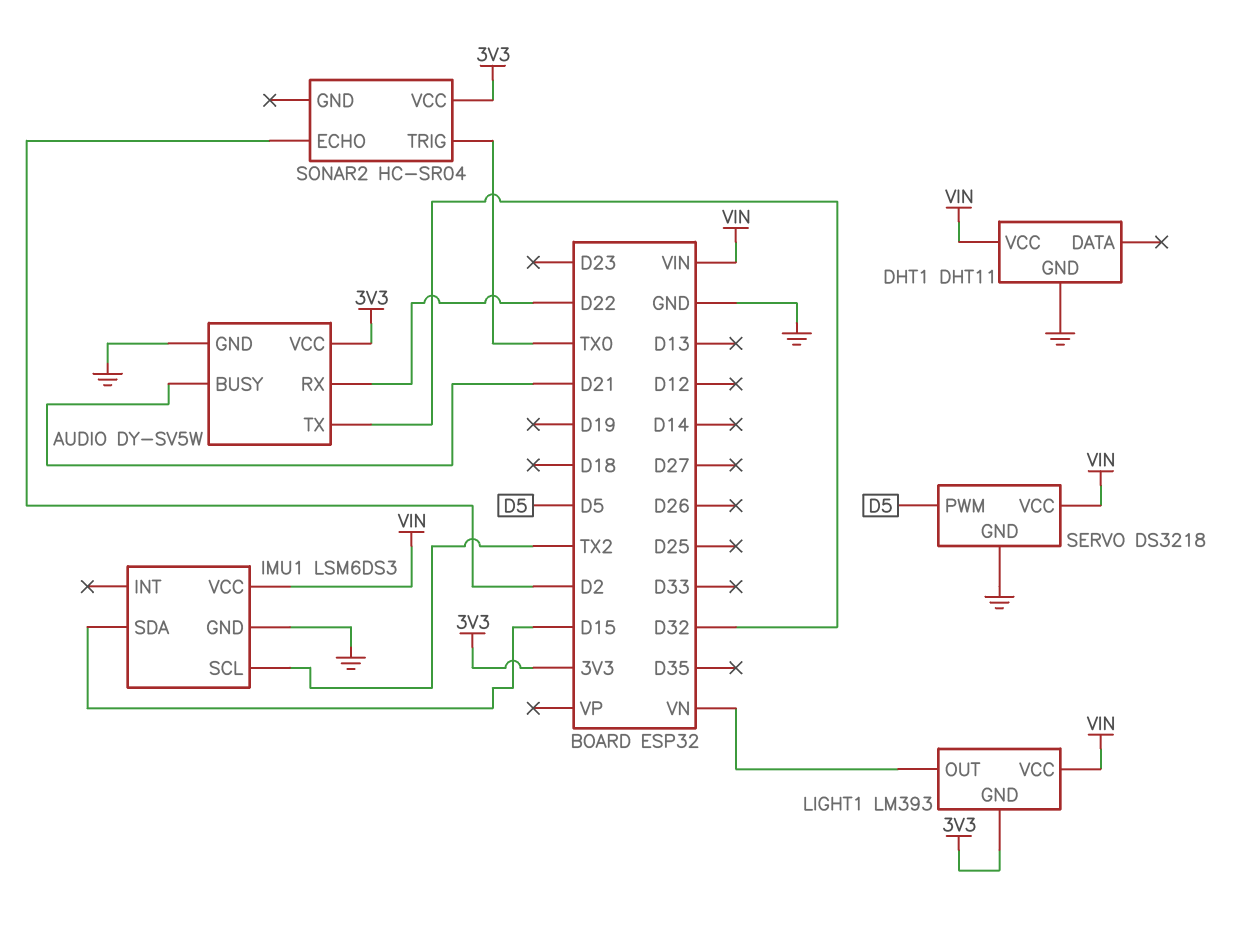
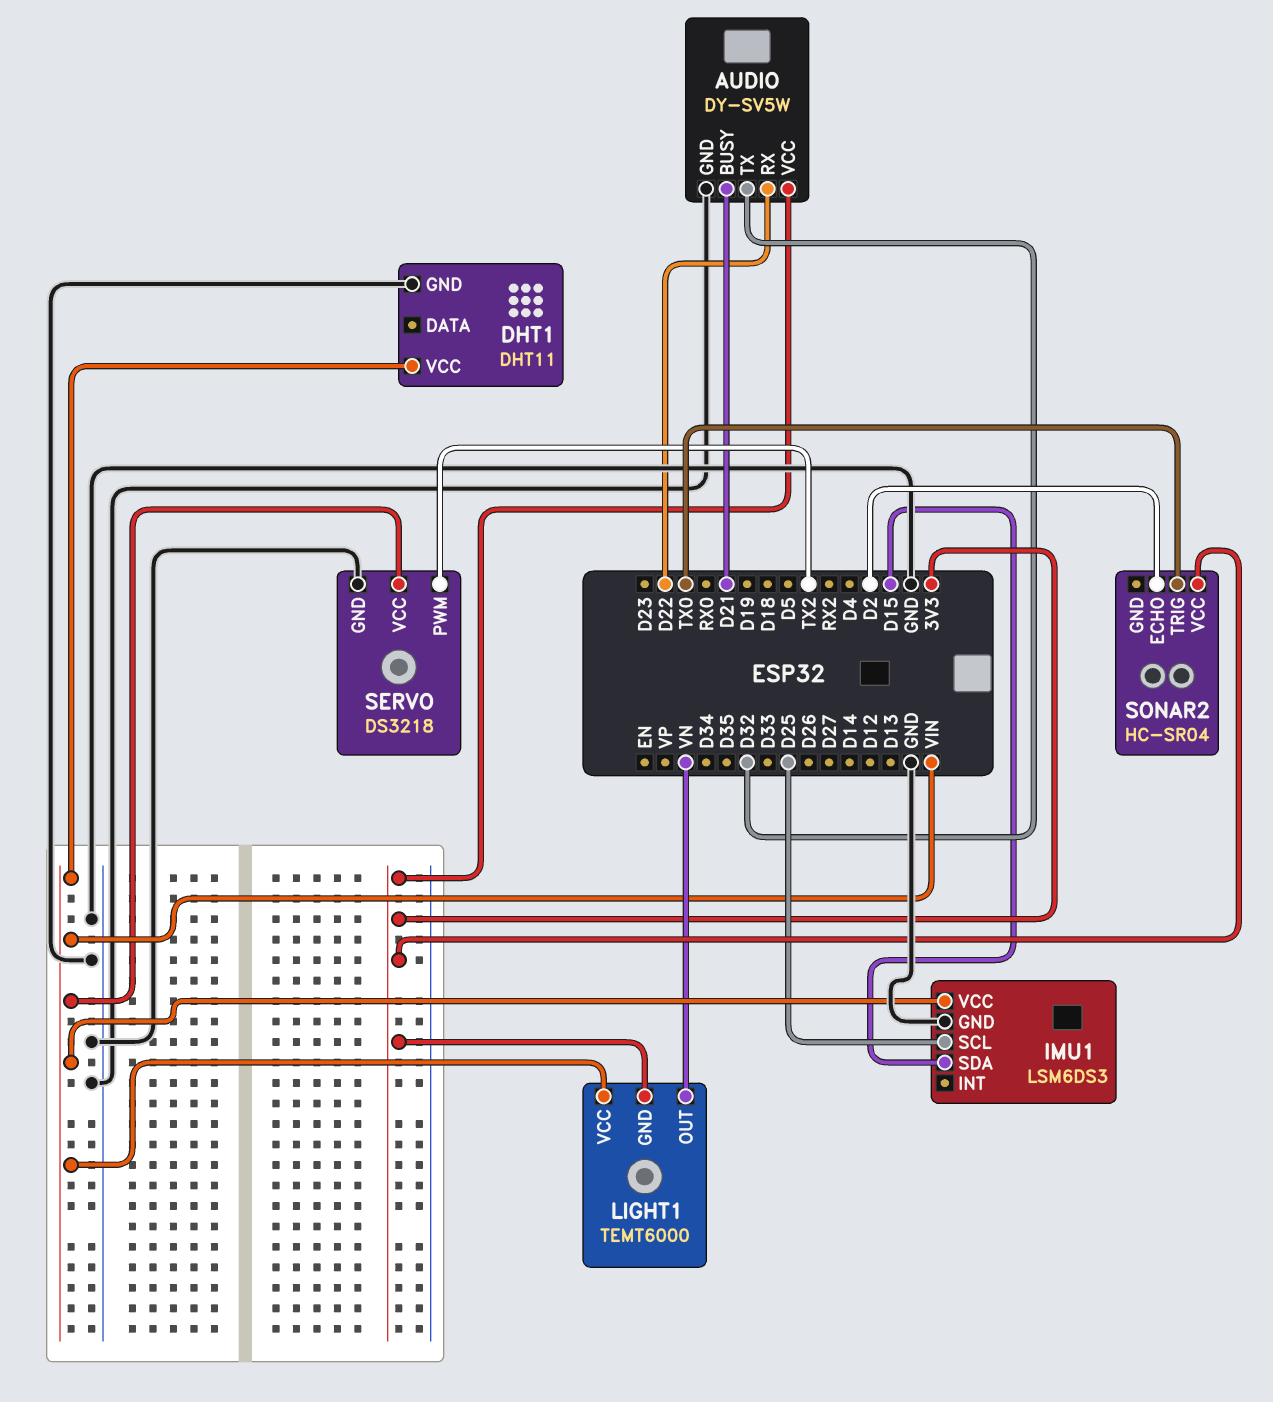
IMU1 pin SCL: TX2 -> D25
LIGHT1: LM393 -> TEMT6000
SERVO pin PWM: D5 -> TX2

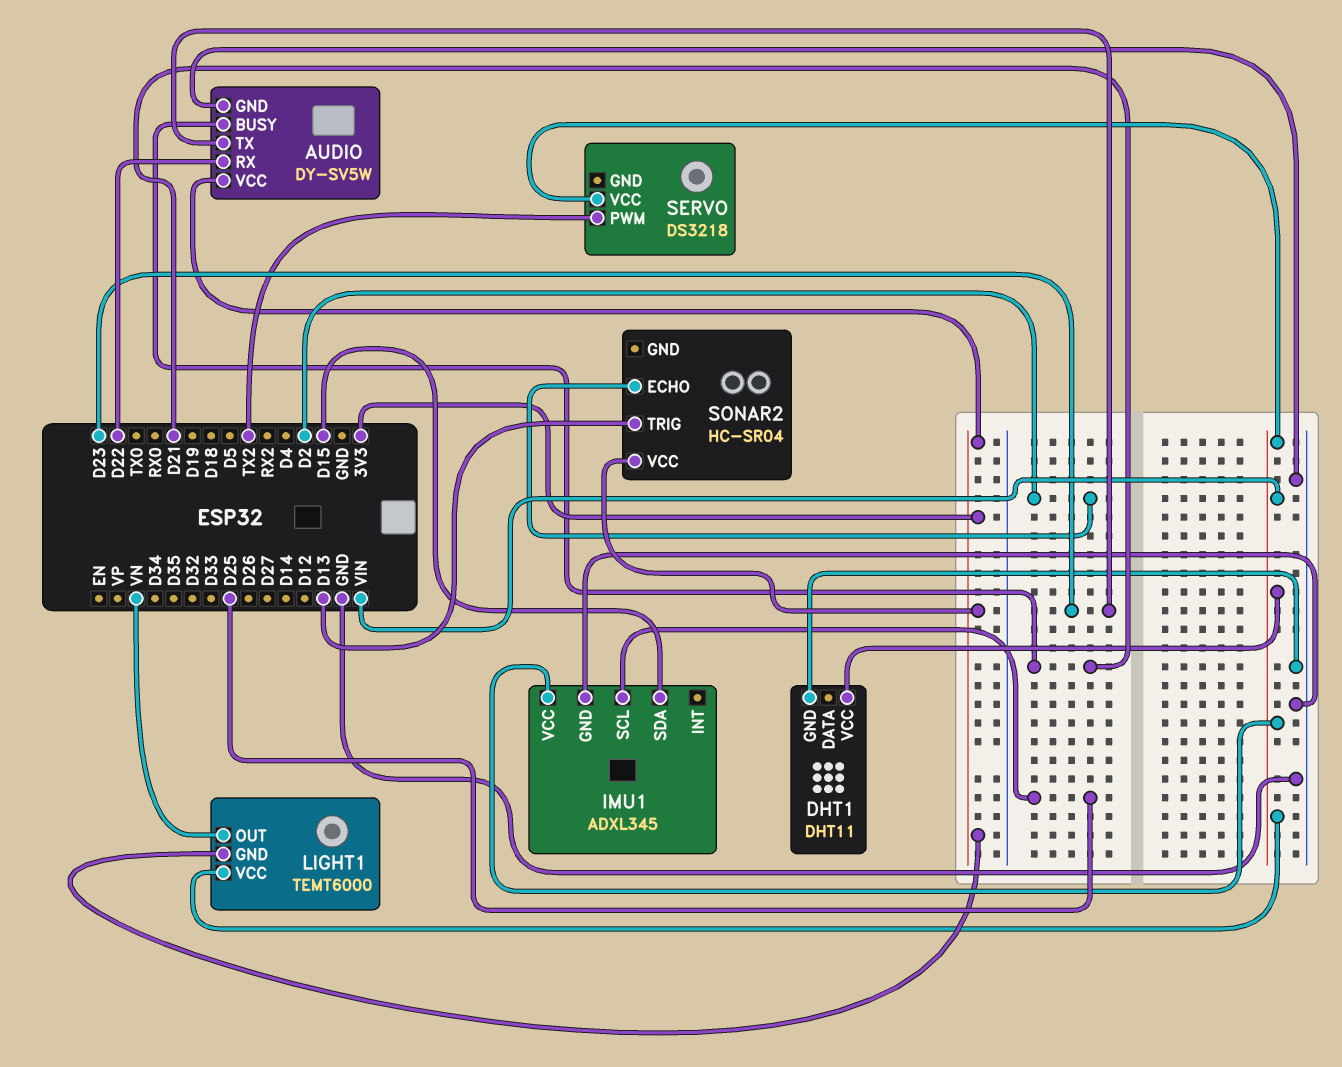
AUDIO pin TX: D32 -> D23
IMU1: LSM6DS3 -> ADXL345
SERVO pin GND: GND -> none
SONAR2 pin TRIG: TX0 -> D13

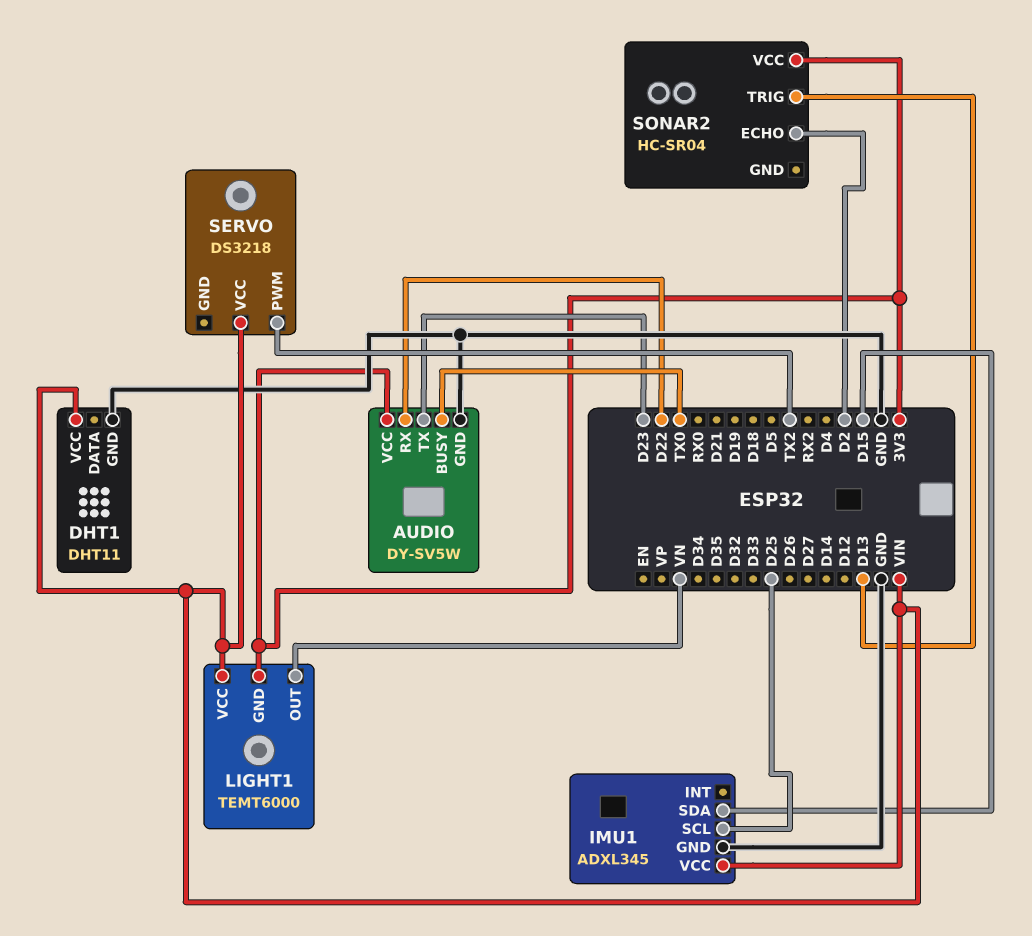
AUDIO pin BUSY: D21 -> TX0

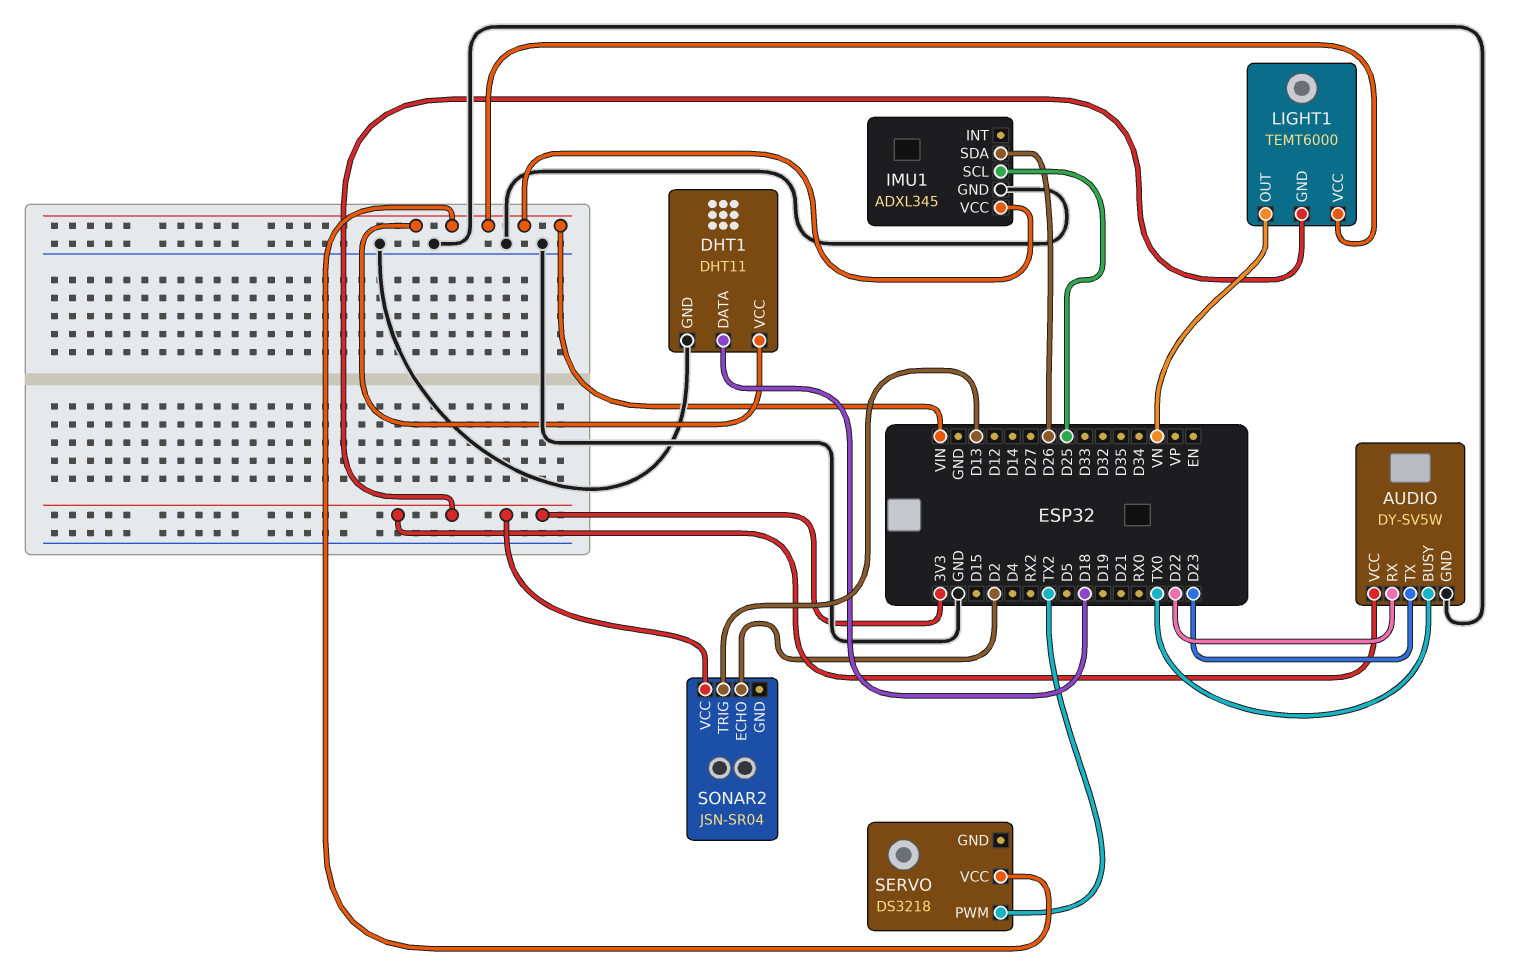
DHT1 pin DATA: none -> D18
IMU1 pin SDA: D15 -> D26
SONAR2: HC-SR04 -> JSN-SR04

